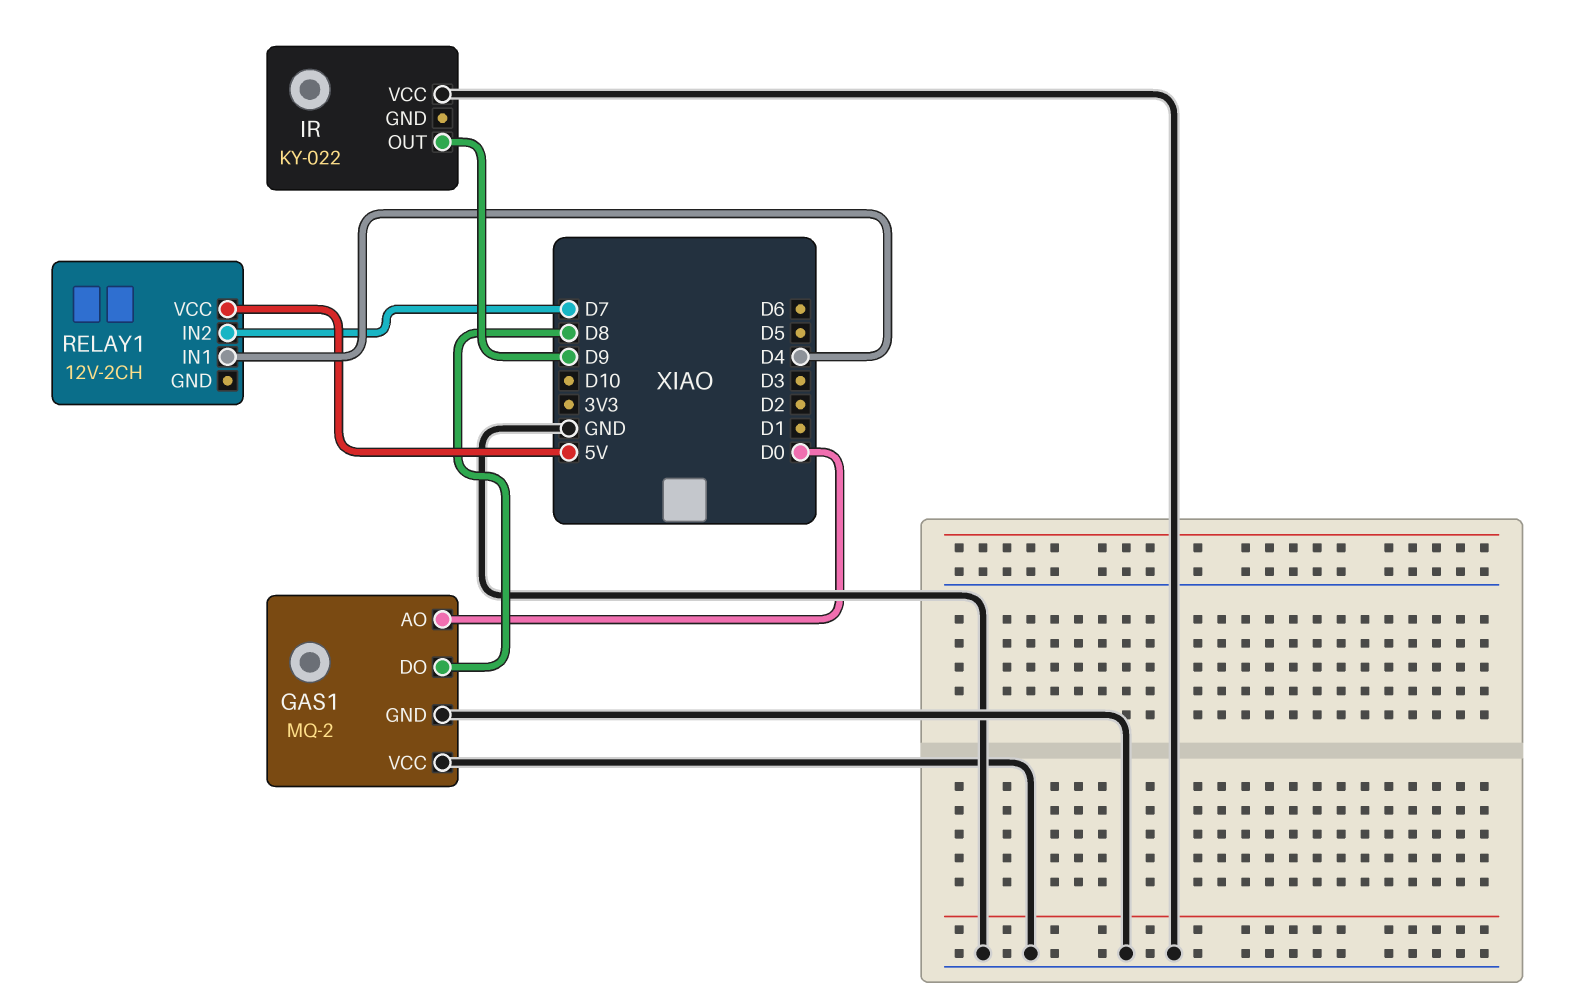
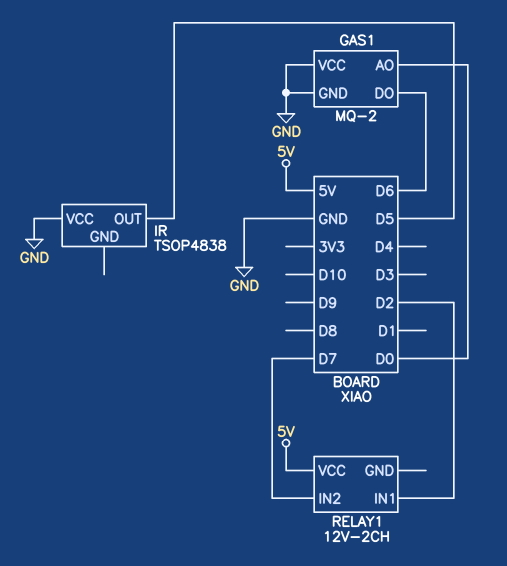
GAS1 pin DO: D8 -> D6
IR: KY-022 -> TSOP4838
IR pin OUT: D9 -> D5
RELAY1 pin IN1: D4 -> D2

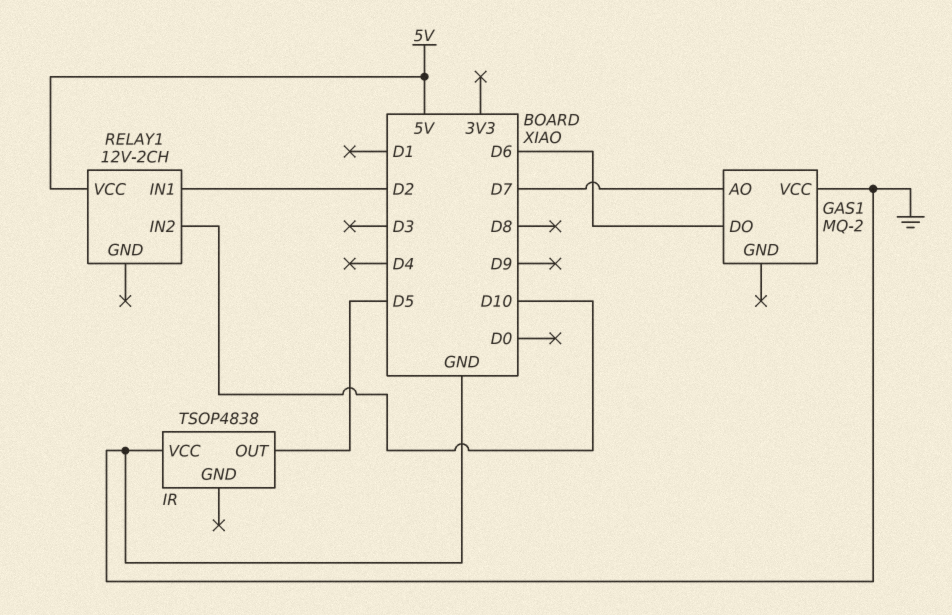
GAS1 pin AO: D0 -> D7
GAS1 pin GND: GND -> none
RELAY1 pin IN2: D7 -> D10

